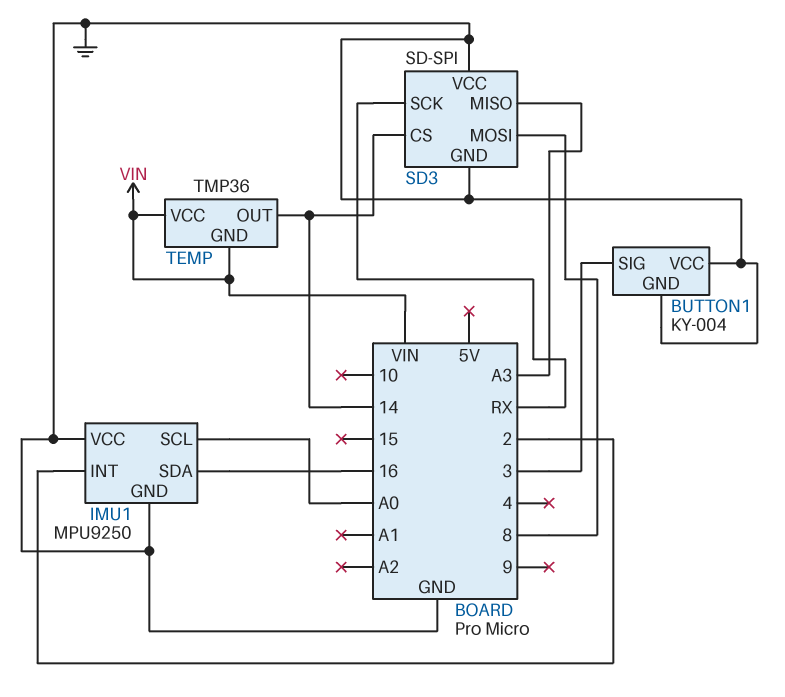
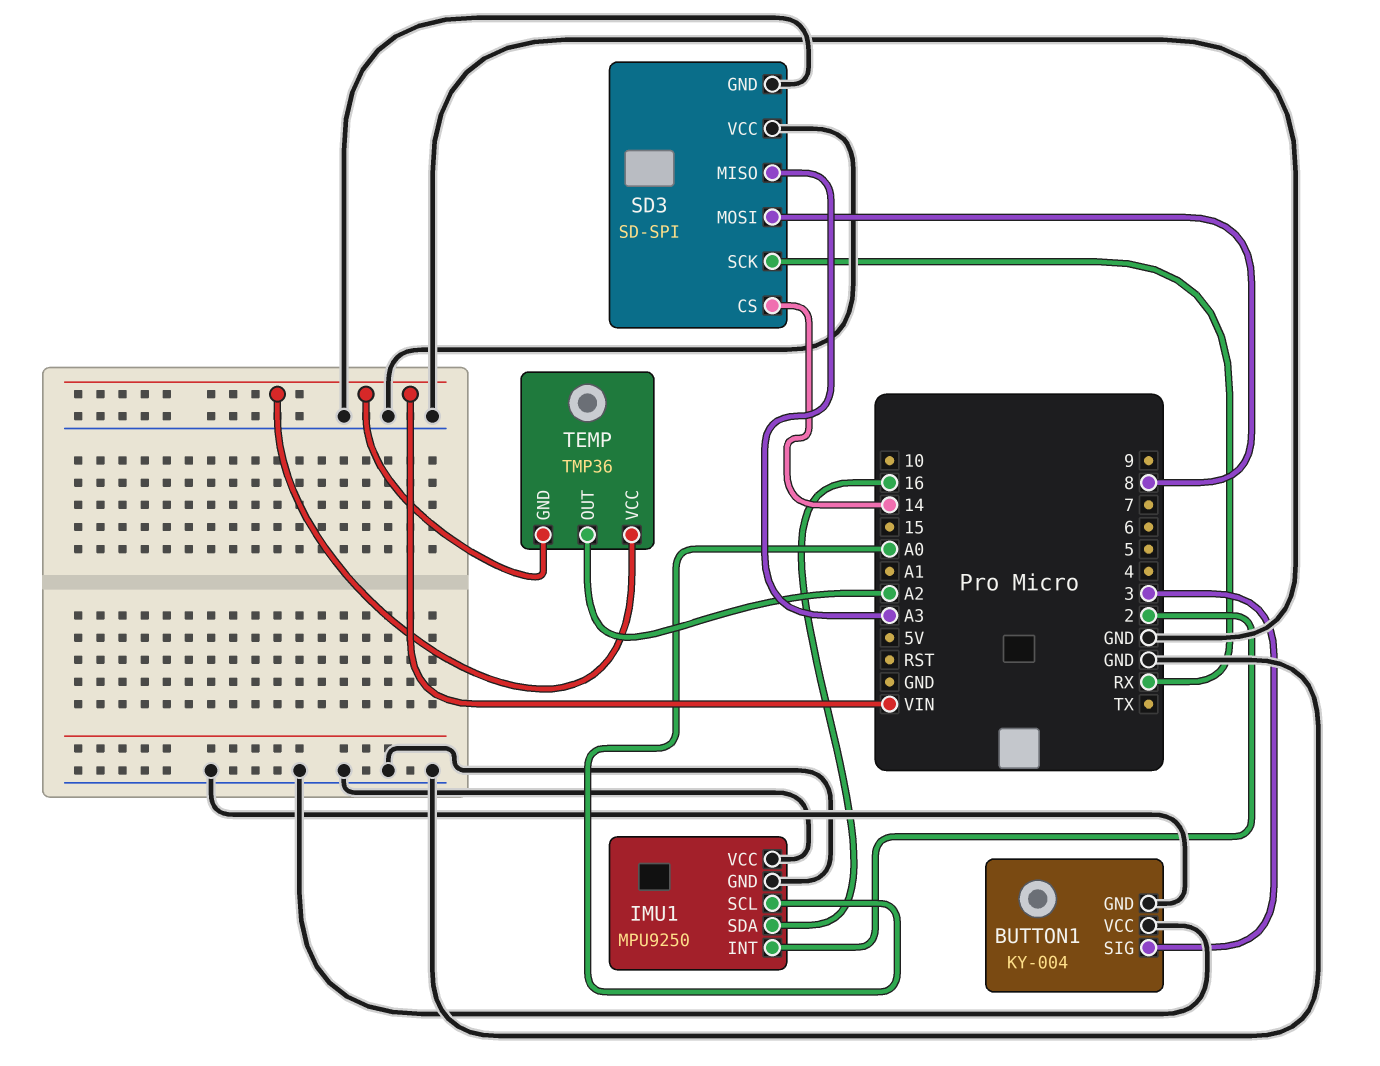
TEMP pin OUT: 14 -> A2

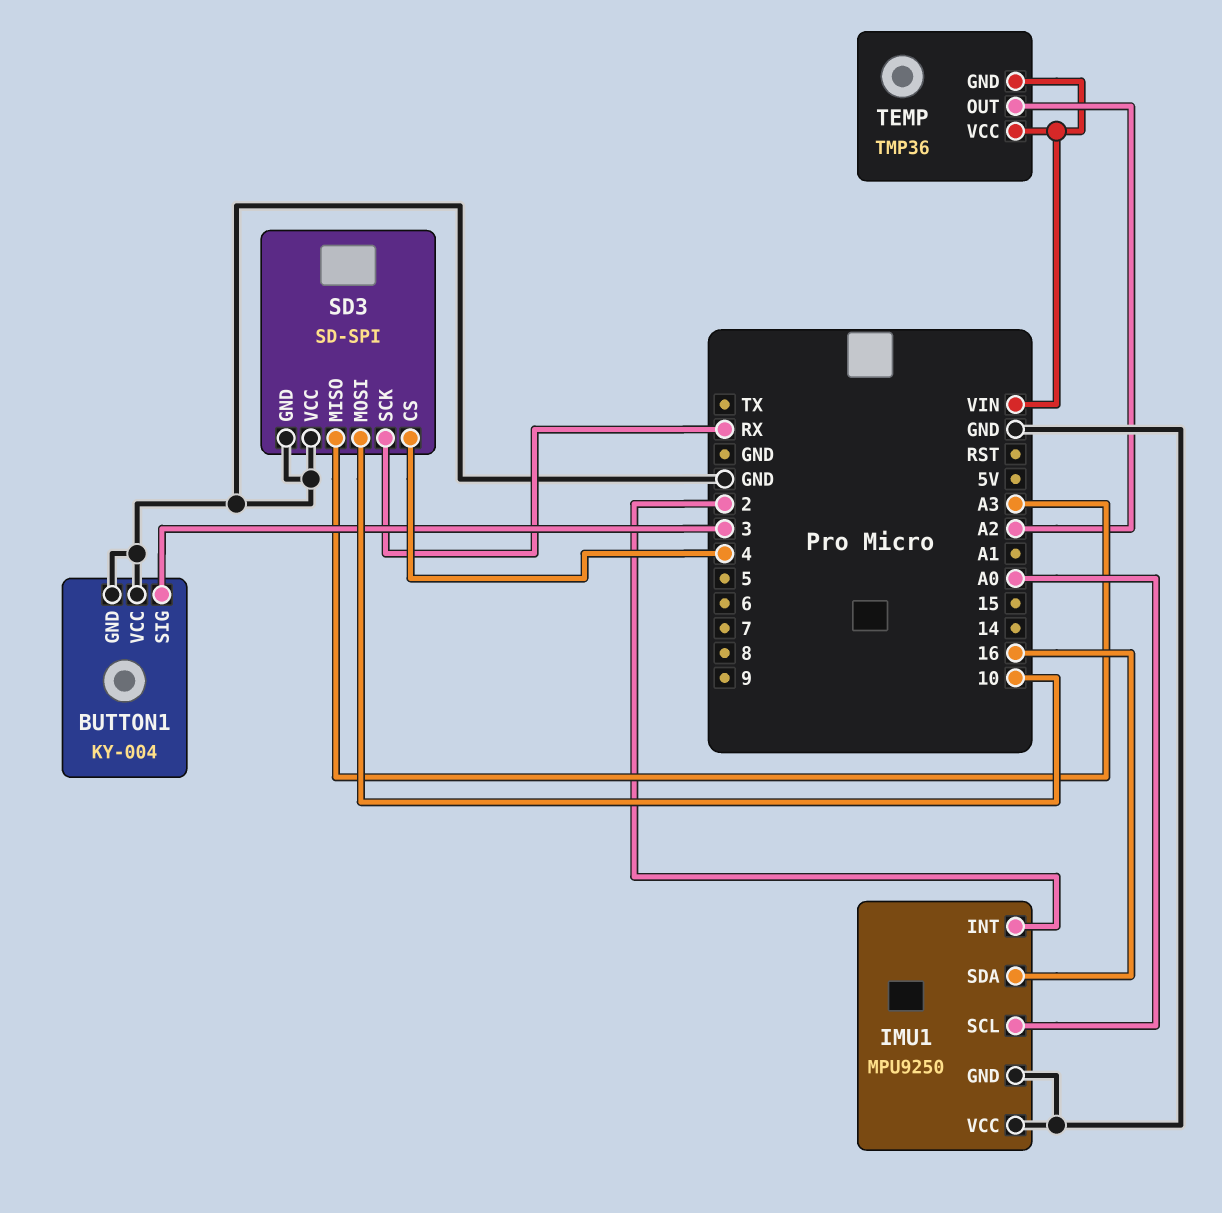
SD3 pin CS: 14 -> 4
SD3 pin MOSI: 8 -> 10

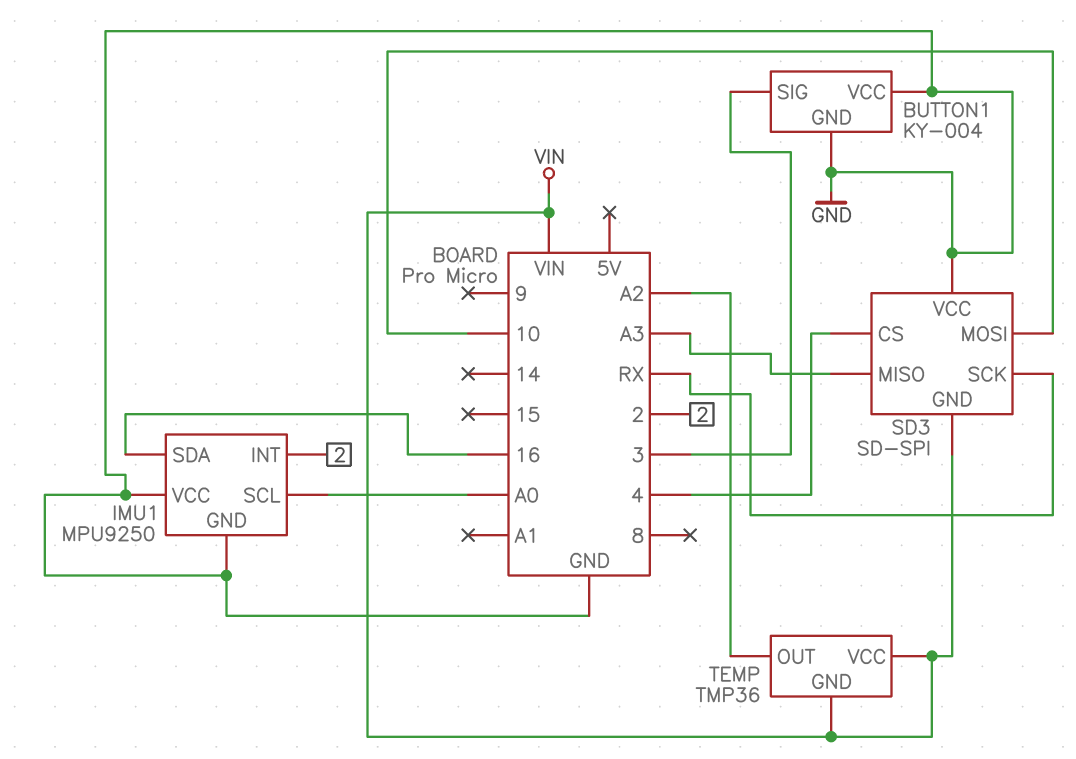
SD3 pin GND: GND -> VIN

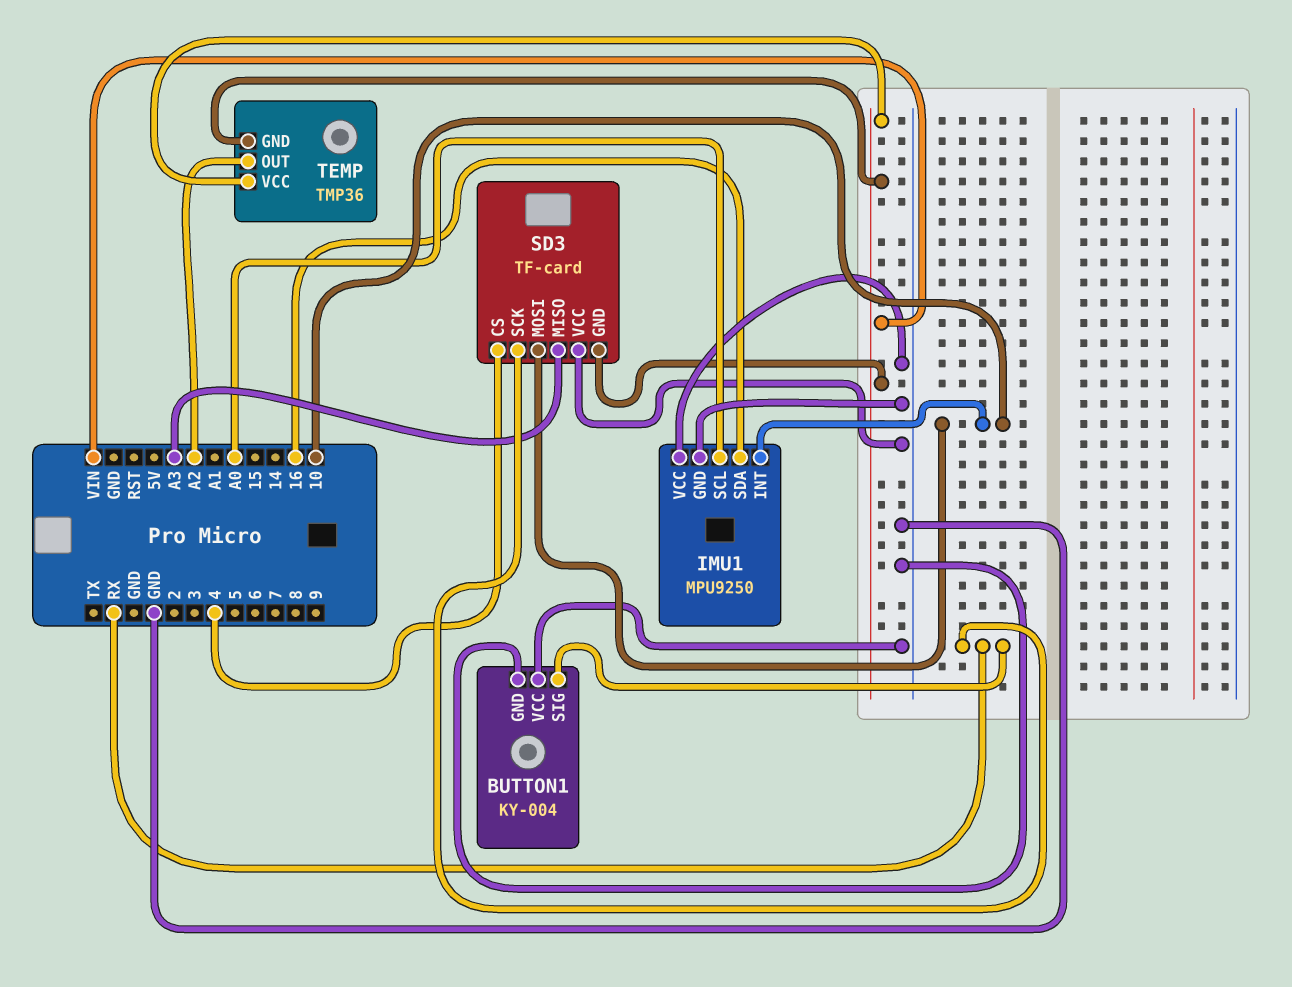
BUTTON1 pin SIG: 3 -> RX
IMU1 pin INT: 2 -> 10
SD3: SD-SPI -> TF-card

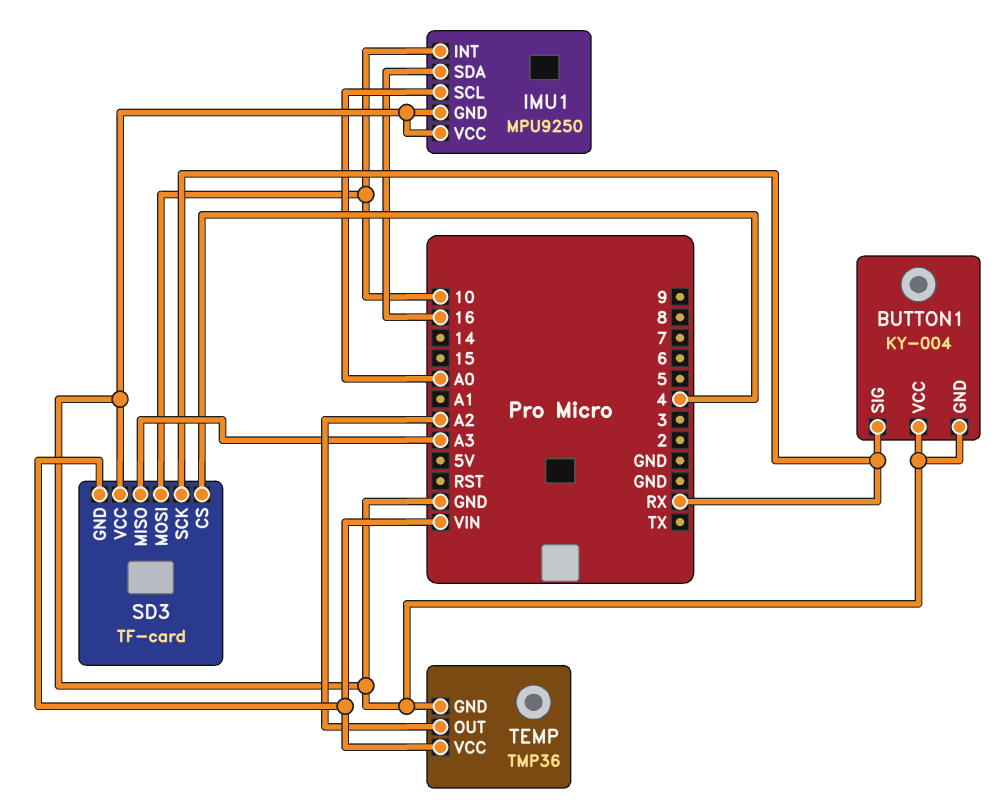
TEMP pin GND: VIN -> GND

